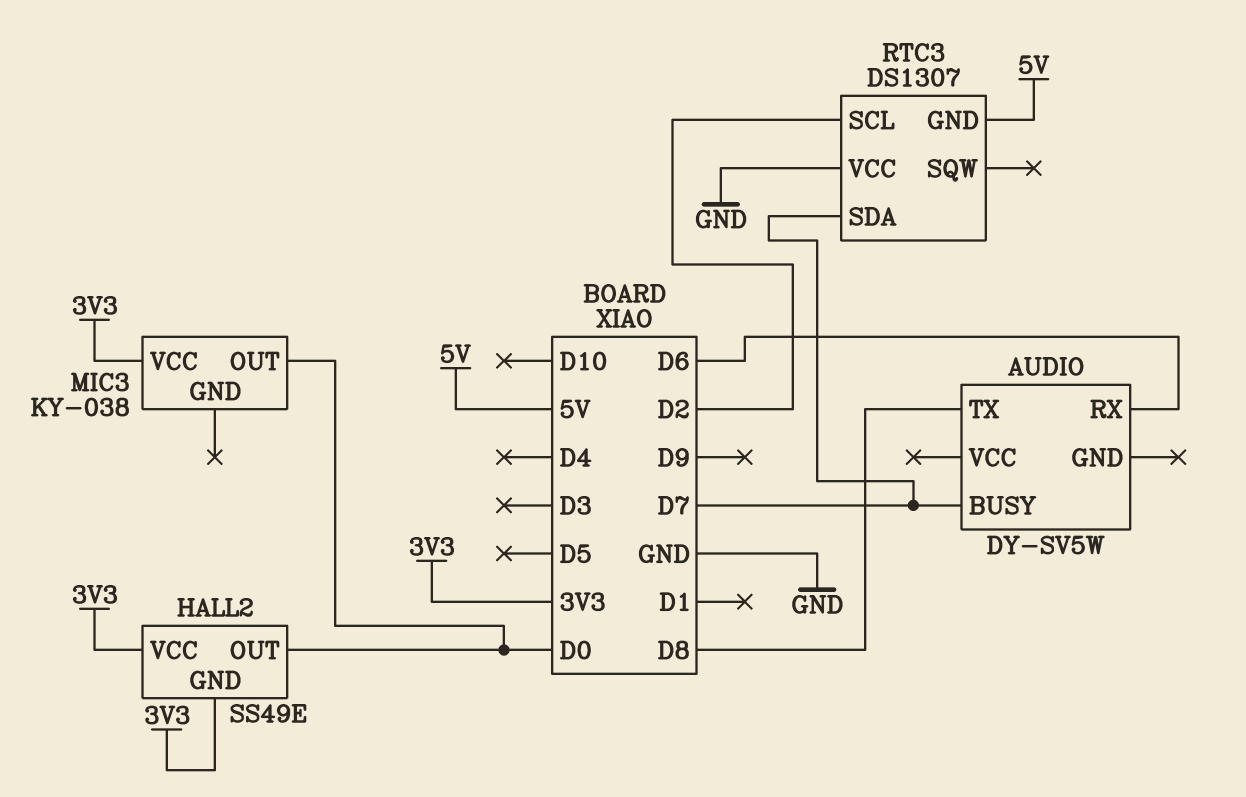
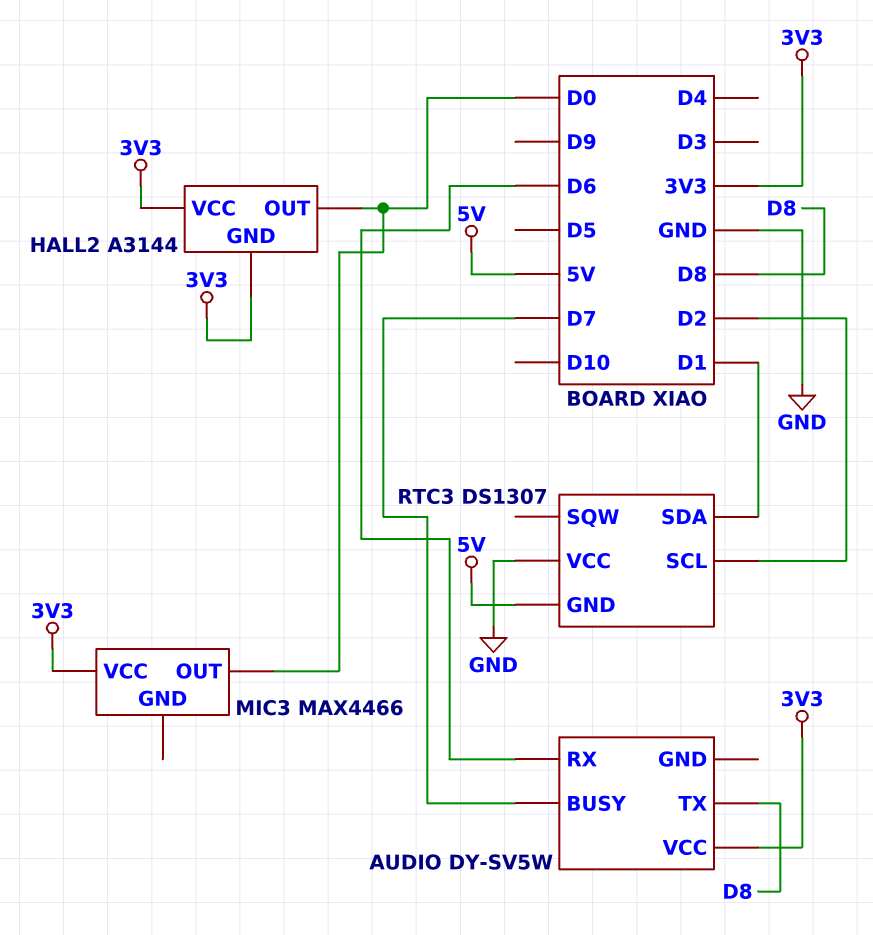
AUDIO pin VCC: none -> 3V3
HALL2: SS49E -> A3144
MIC3: KY-038 -> MAX4466
RTC3 pin SDA: D7 -> D1

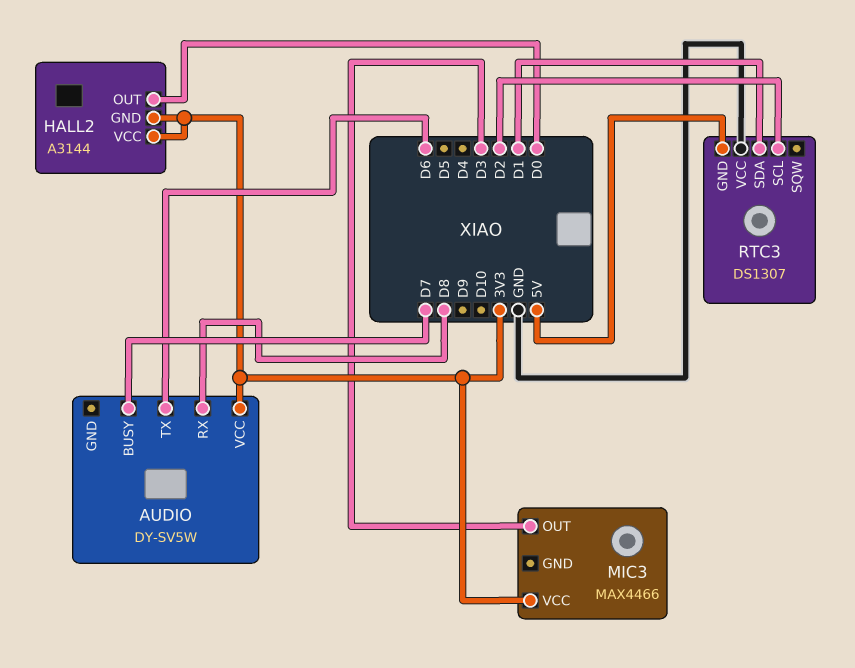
AUDIO pin RX: D6 -> D8
AUDIO pin TX: D8 -> D6
MIC3 pin OUT: D0 -> D3

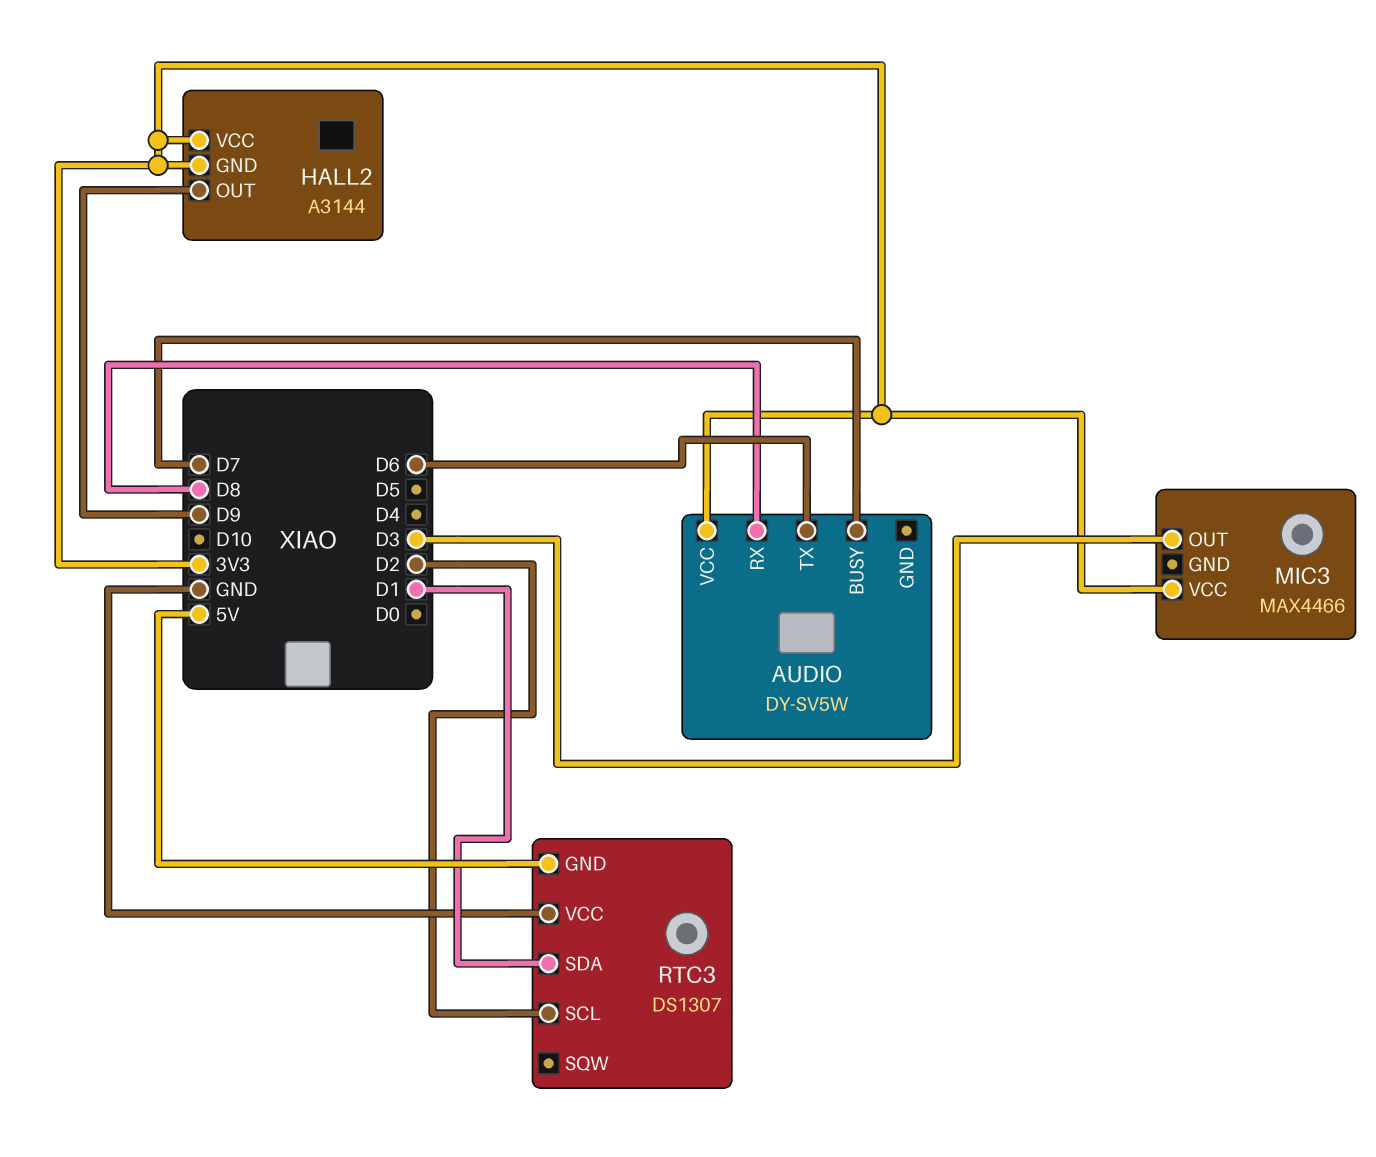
HALL2 pin OUT: D0 -> D9

